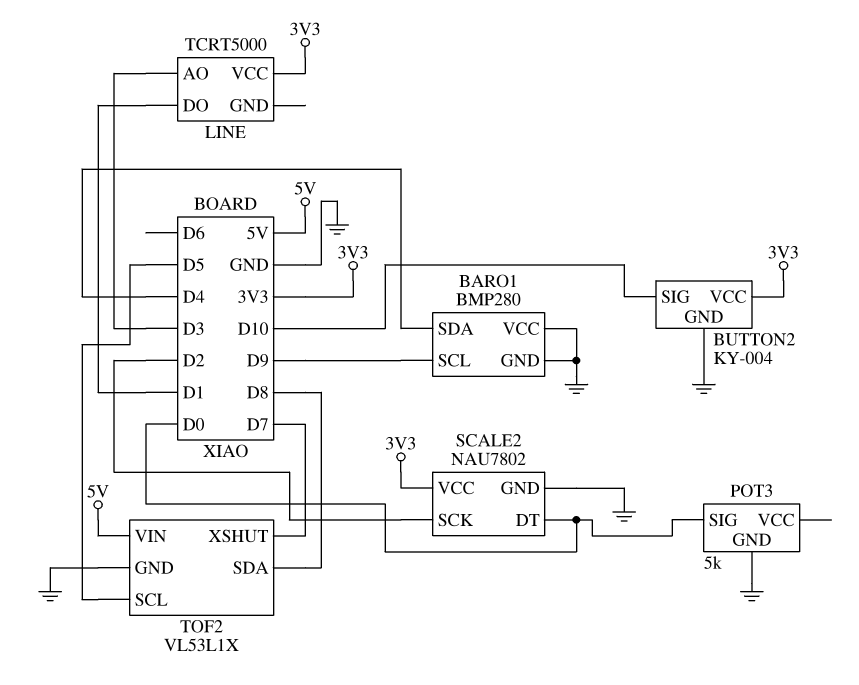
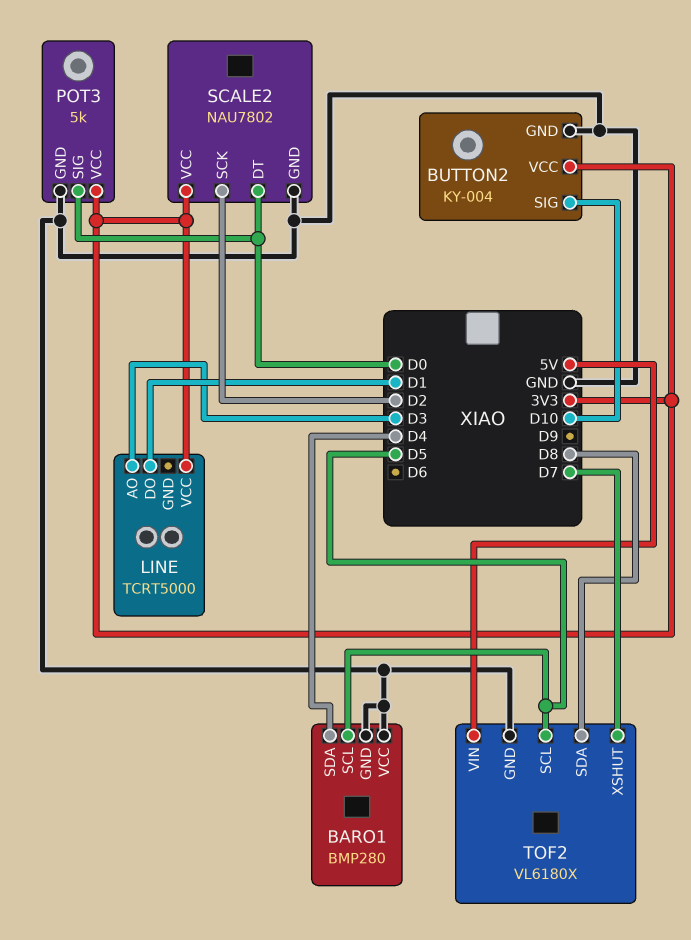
BARO1 pin SCL: D9 -> D5
POT3 pin VCC: none -> 3V3
TOF2: VL53L1X -> VL6180X

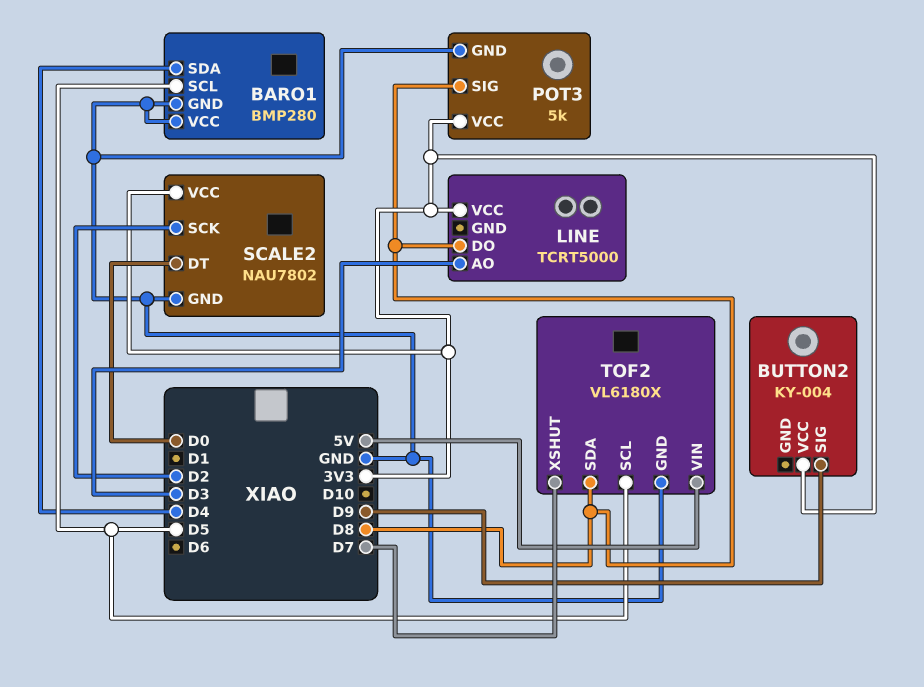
BUTTON2 pin GND: GND -> none
BUTTON2 pin SIG: D10 -> D9
LINE pin DO: D1 -> D8
POT3 pin SIG: D0 -> D8

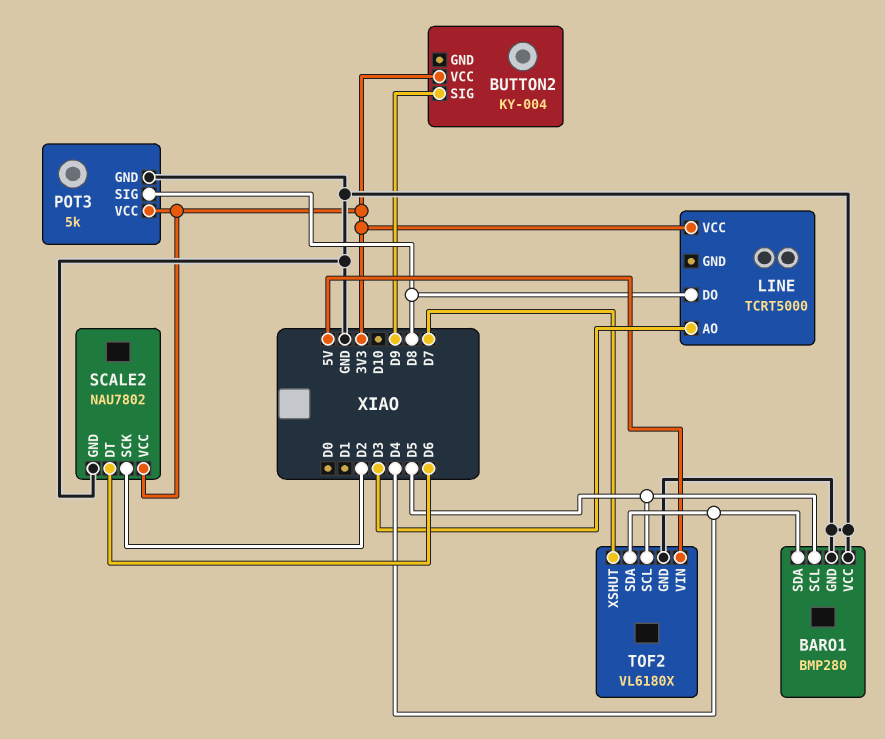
SCALE2 pin DT: D0 -> D6
TOF2 pin SDA: D8 -> D4

